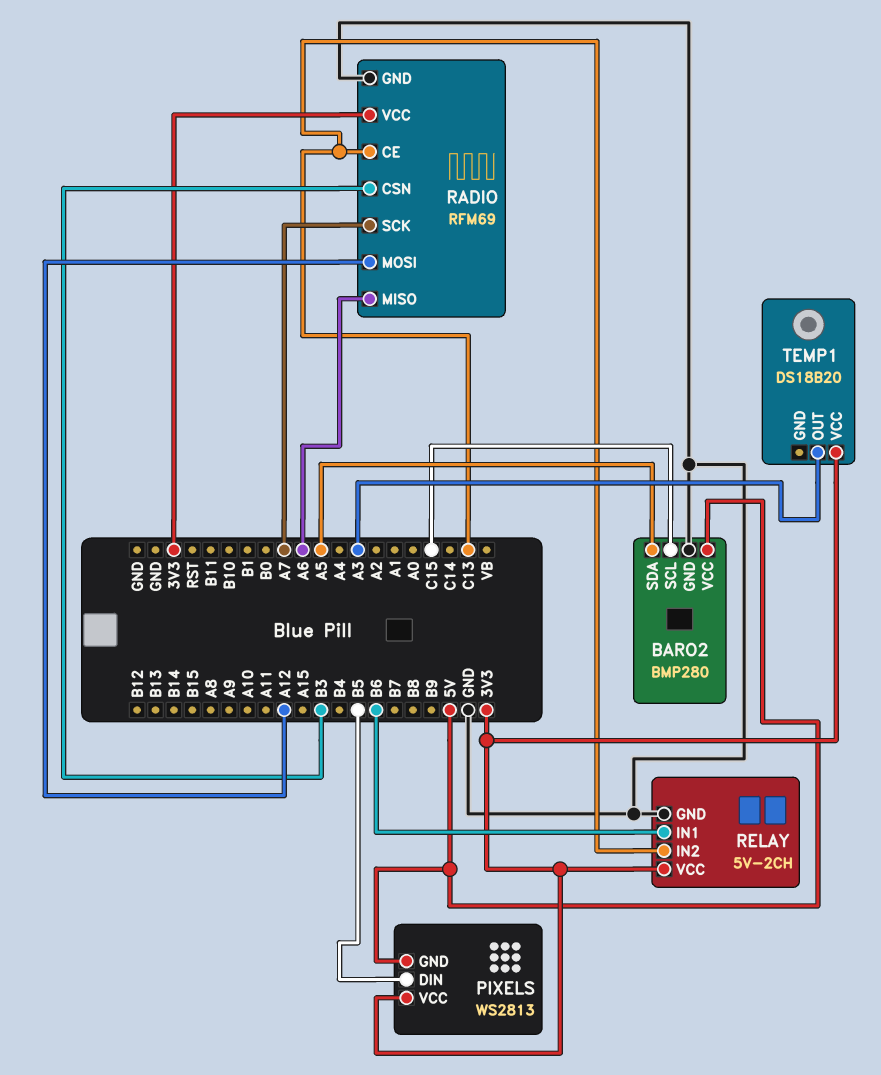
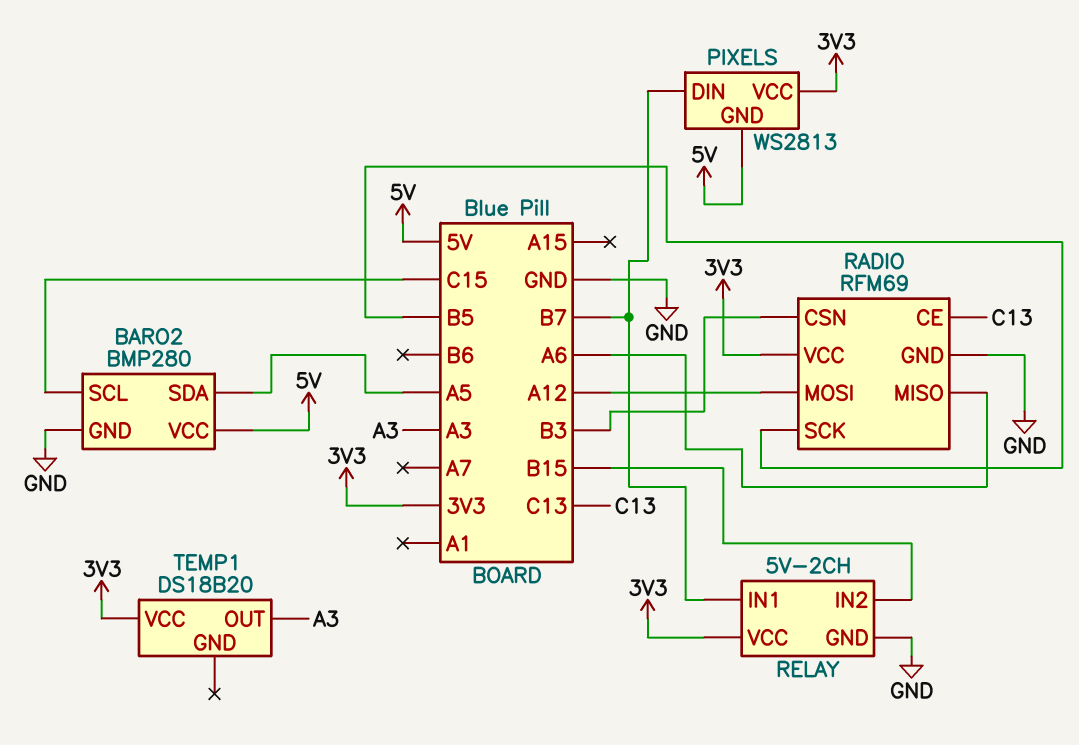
PIXELS pin DIN: B5 -> B7
RADIO pin SCK: A7 -> B5
RELAY pin IN1: B6 -> B7
RELAY pin IN2: C13 -> B15

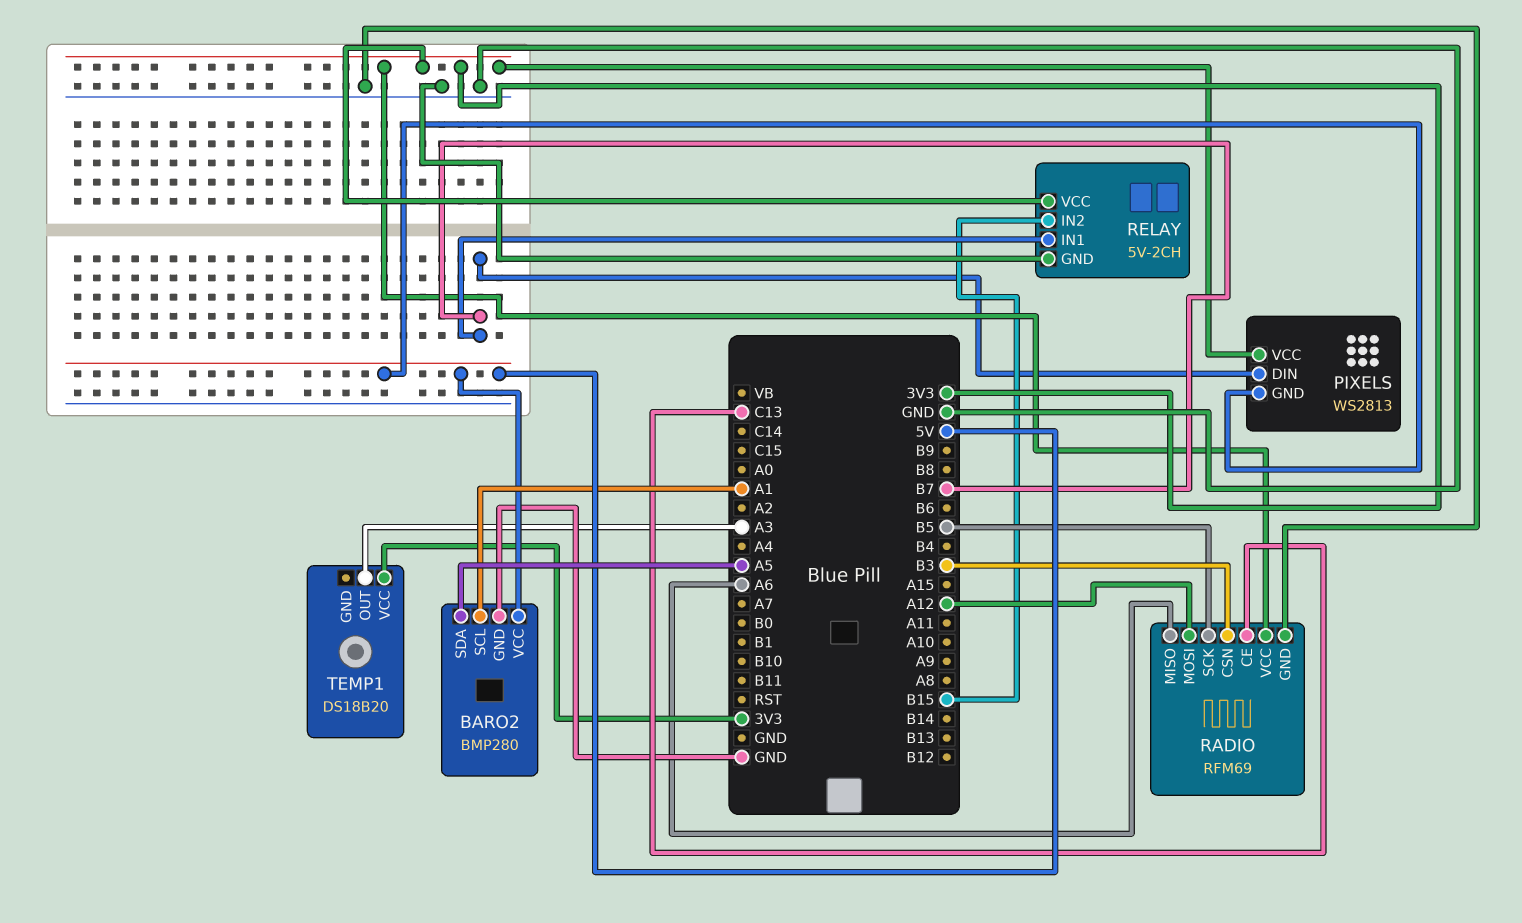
BARO2 pin SCL: C15 -> A1

